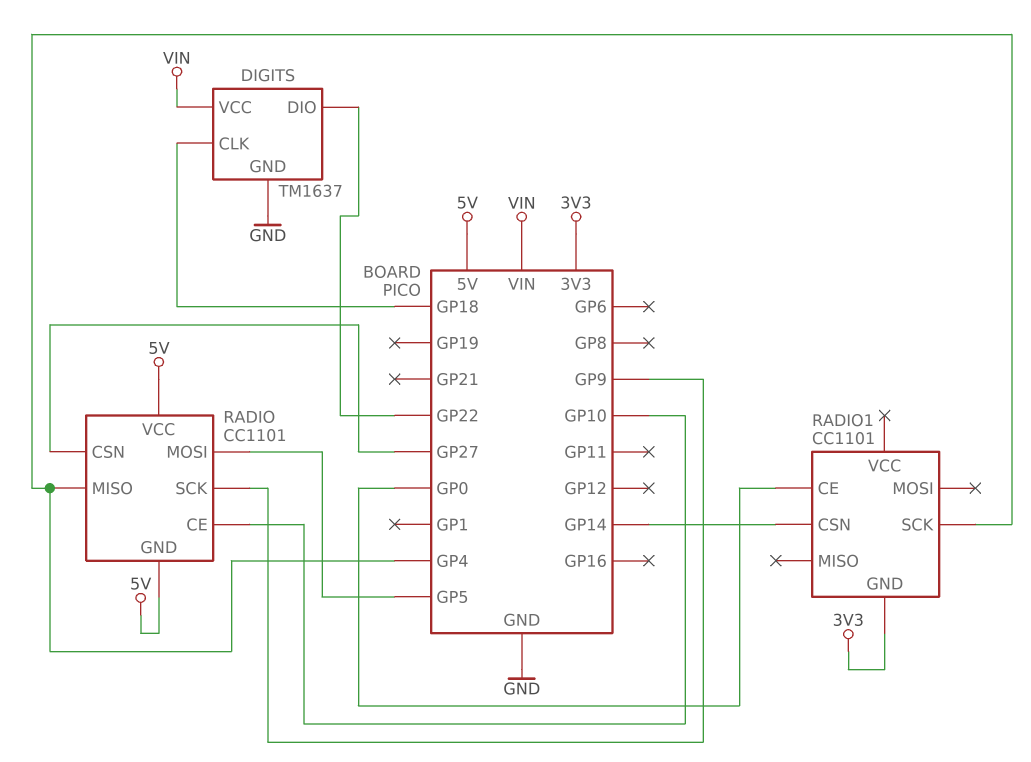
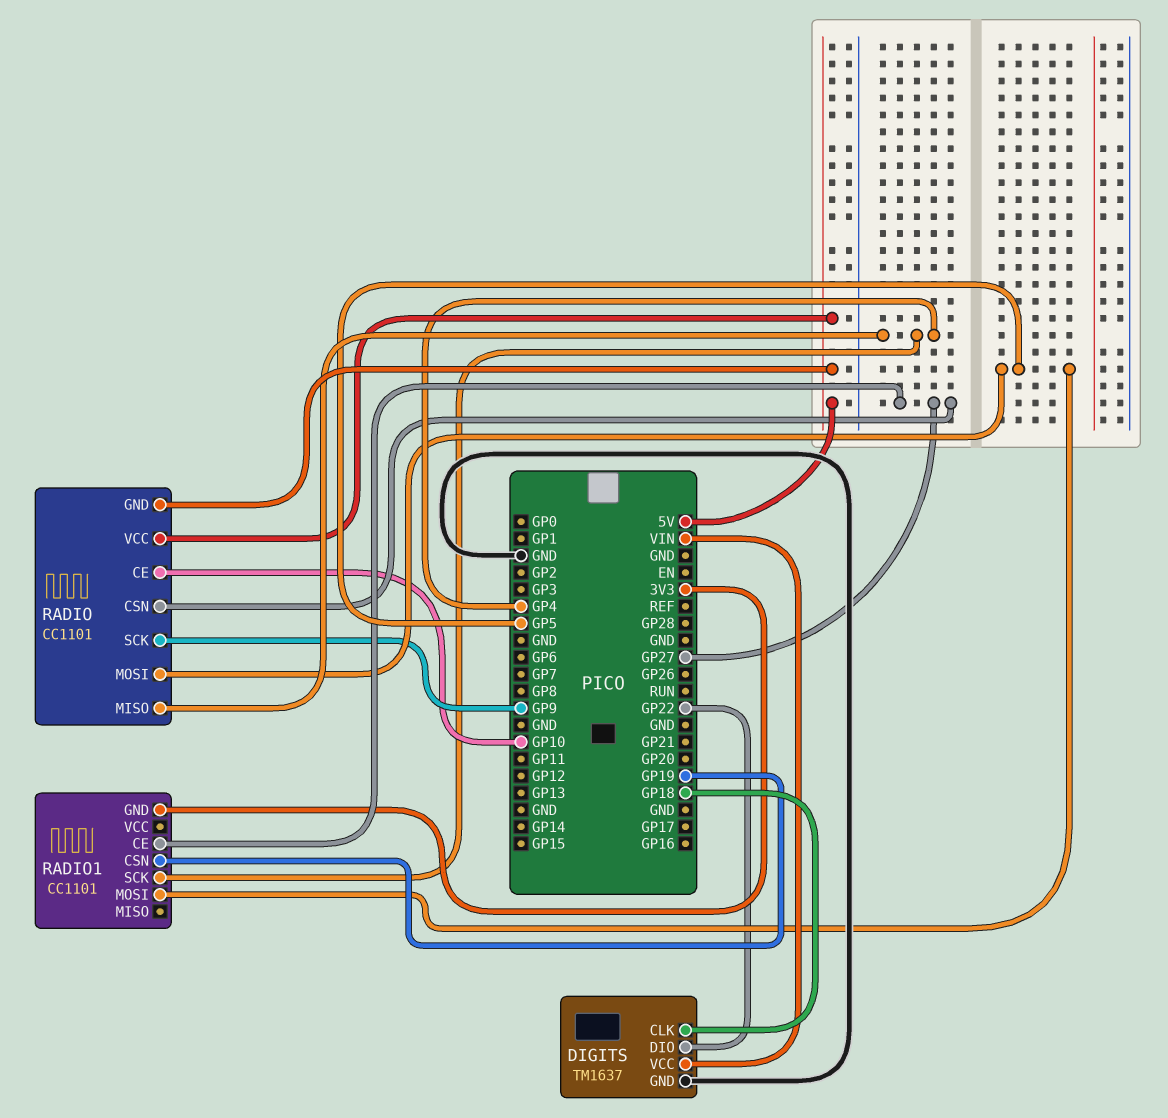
RADIO1 pin CE: GP0 -> GP27
RADIO1 pin CSN: GP14 -> GP19
RADIO1 pin MOSI: none -> GP5

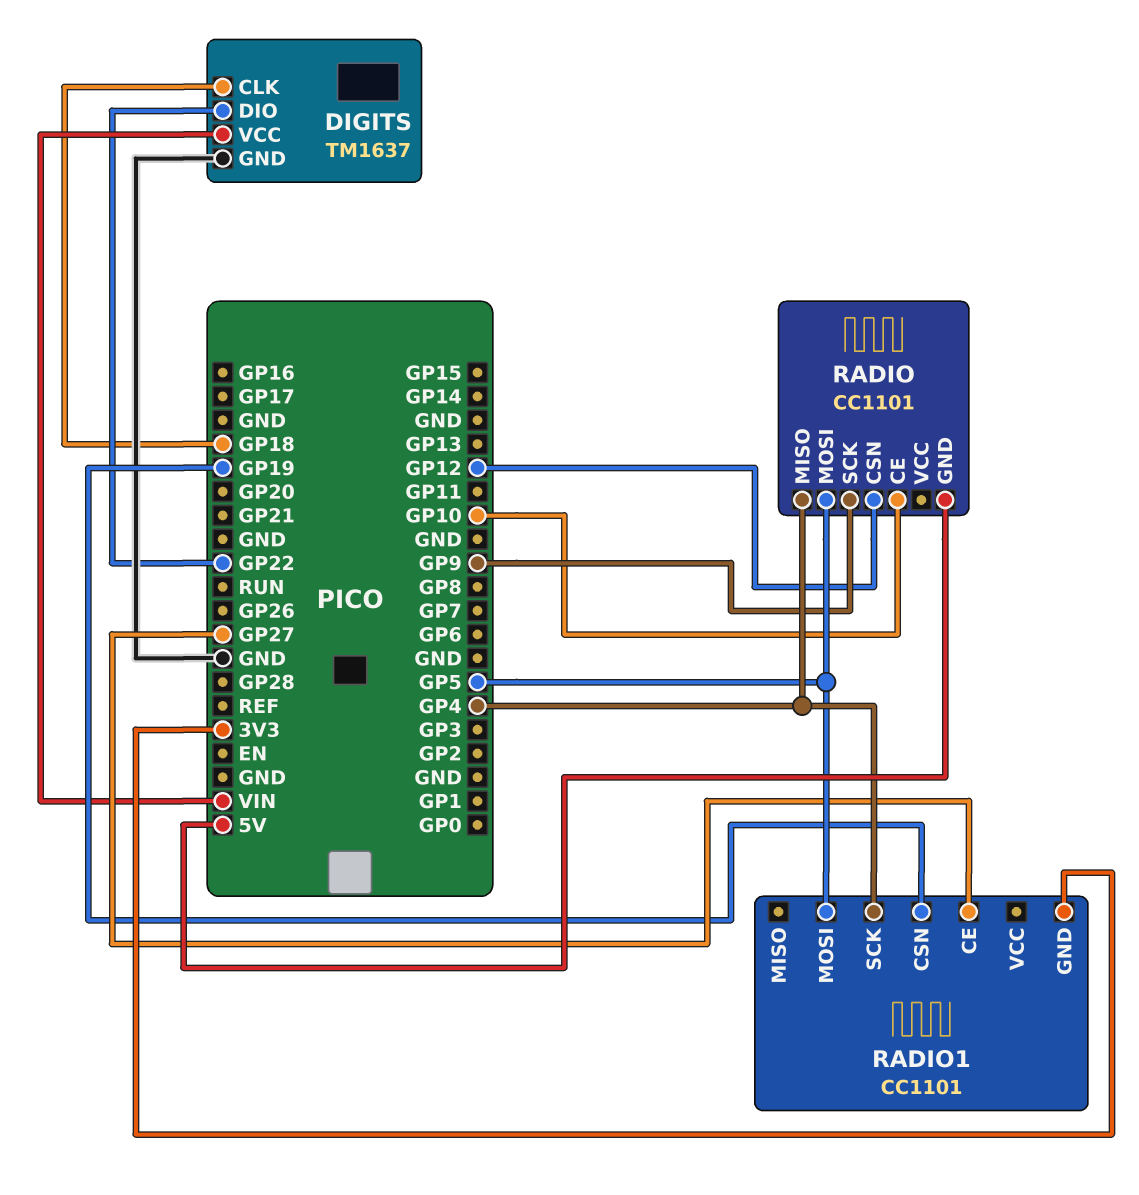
RADIO pin CSN: GP27 -> GP12
RADIO pin VCC: 5V -> none

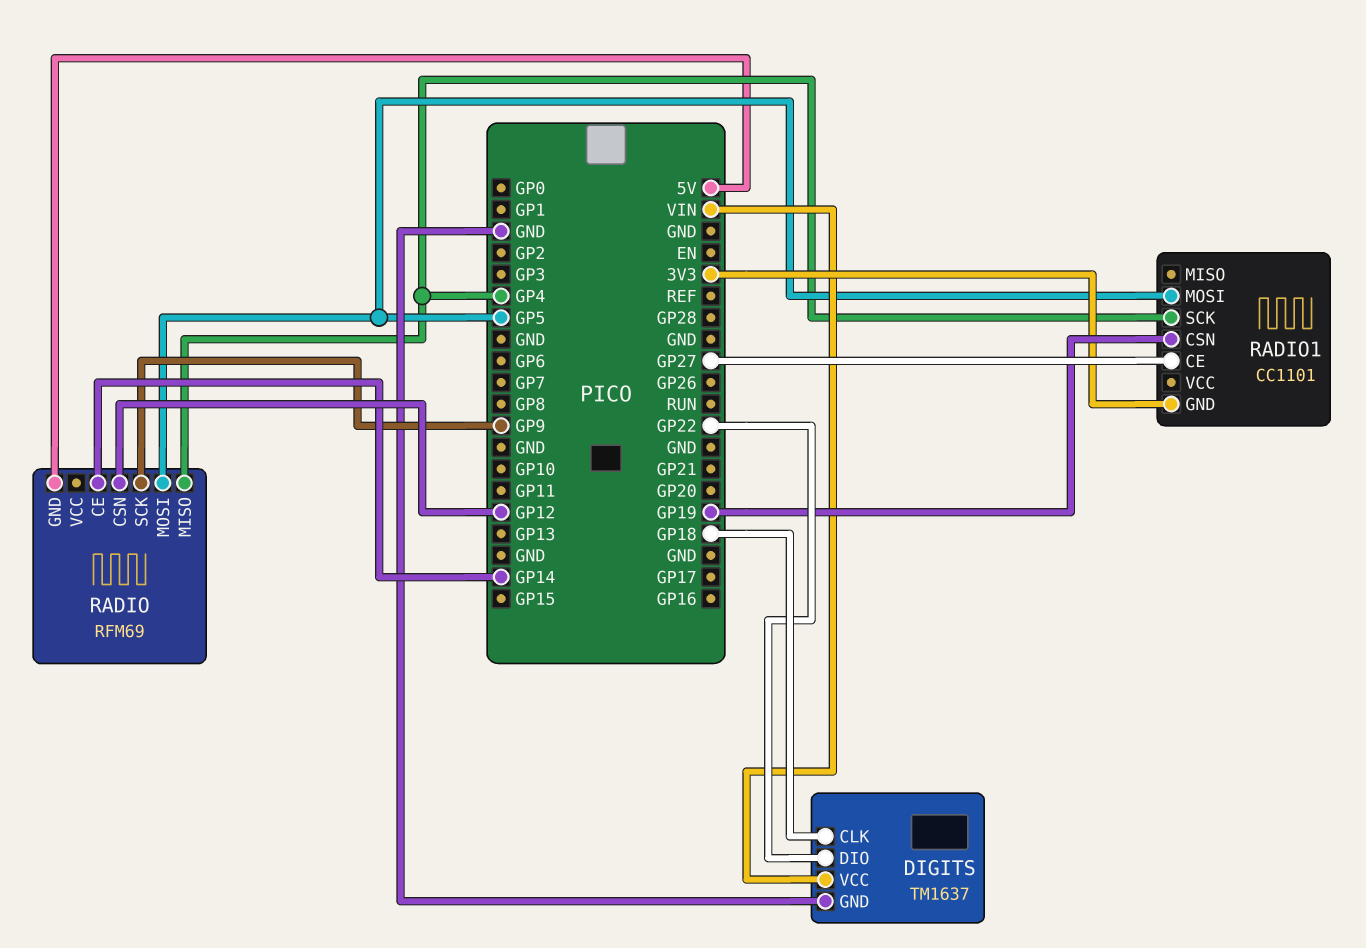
RADIO: CC1101 -> RFM69
RADIO pin CE: GP10 -> GP14

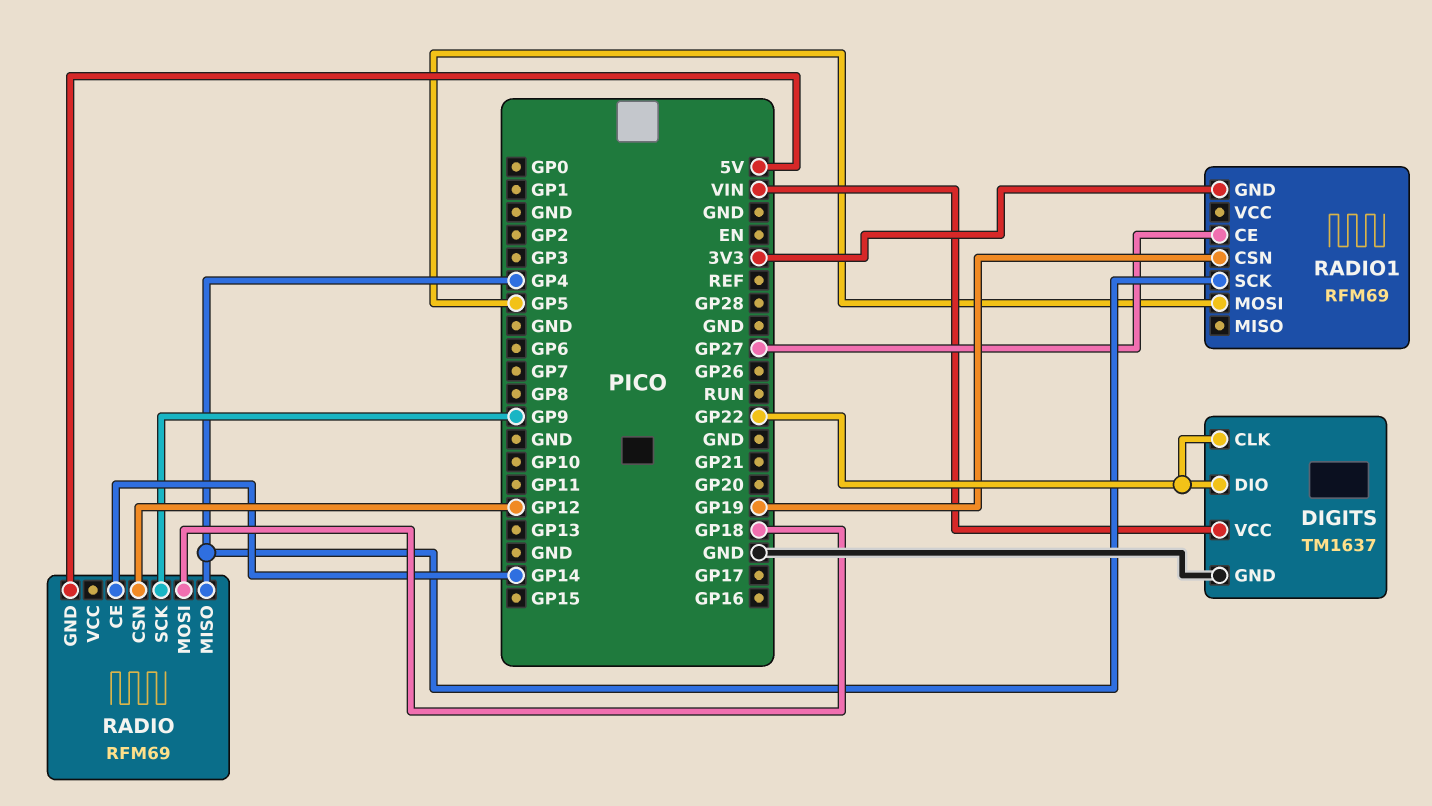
DIGITS pin CLK: GP18 -> GP22
RADIO pin MOSI: GP5 -> GP18
RADIO1: CC1101 -> RFM69

